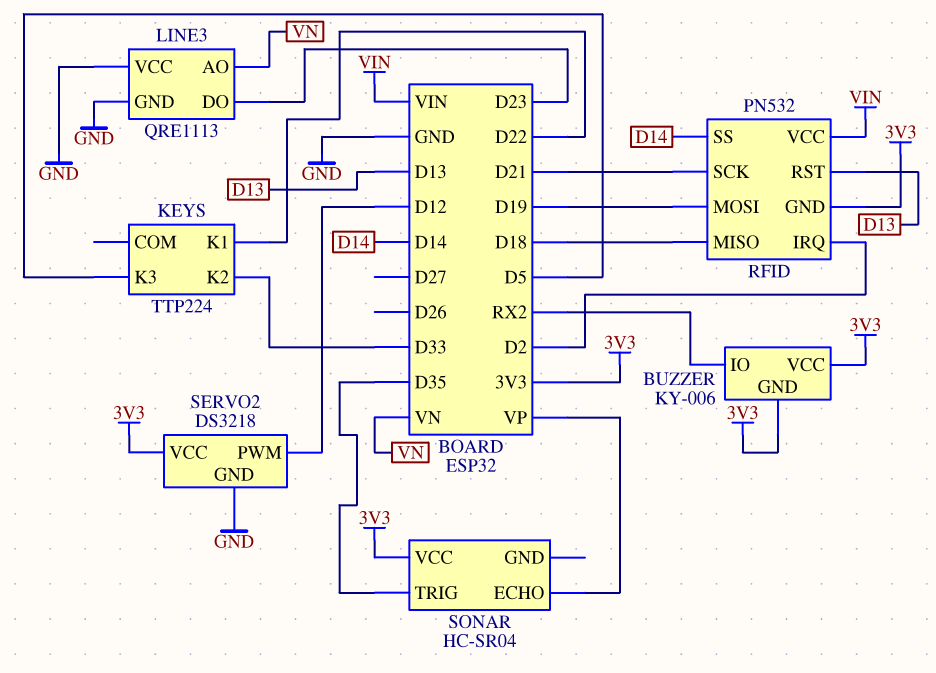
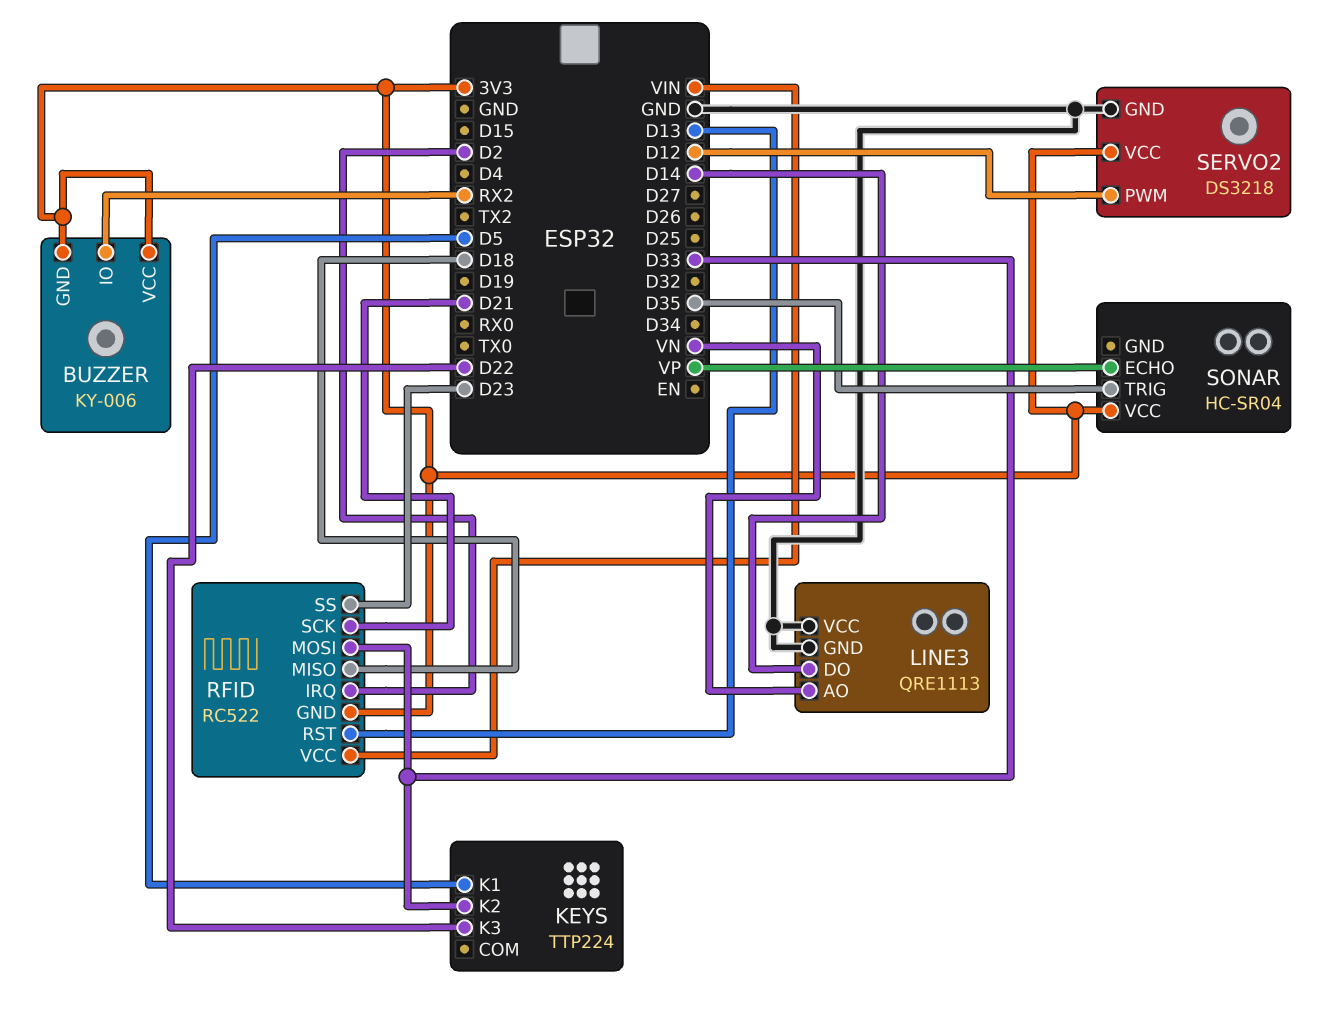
KEYS pin K1: D22 -> D5
KEYS pin K3: D5 -> D22
LINE3 pin DO: D23 -> D14
RFID: PN532 -> RC522
RFID pin MOSI: D19 -> D33
RFID pin SS: D14 -> D23

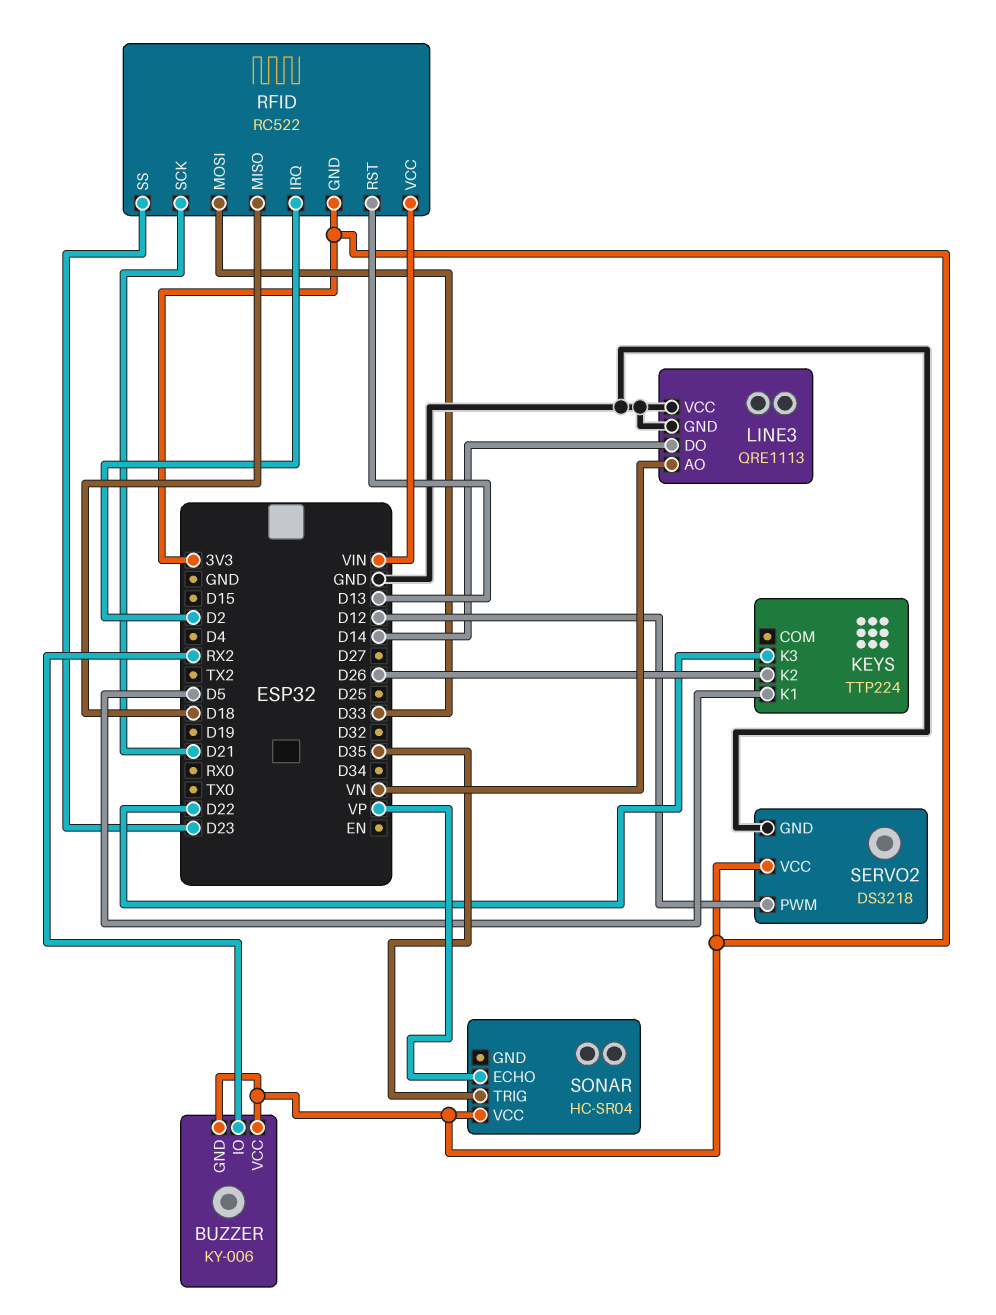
KEYS pin K2: D33 -> D26

